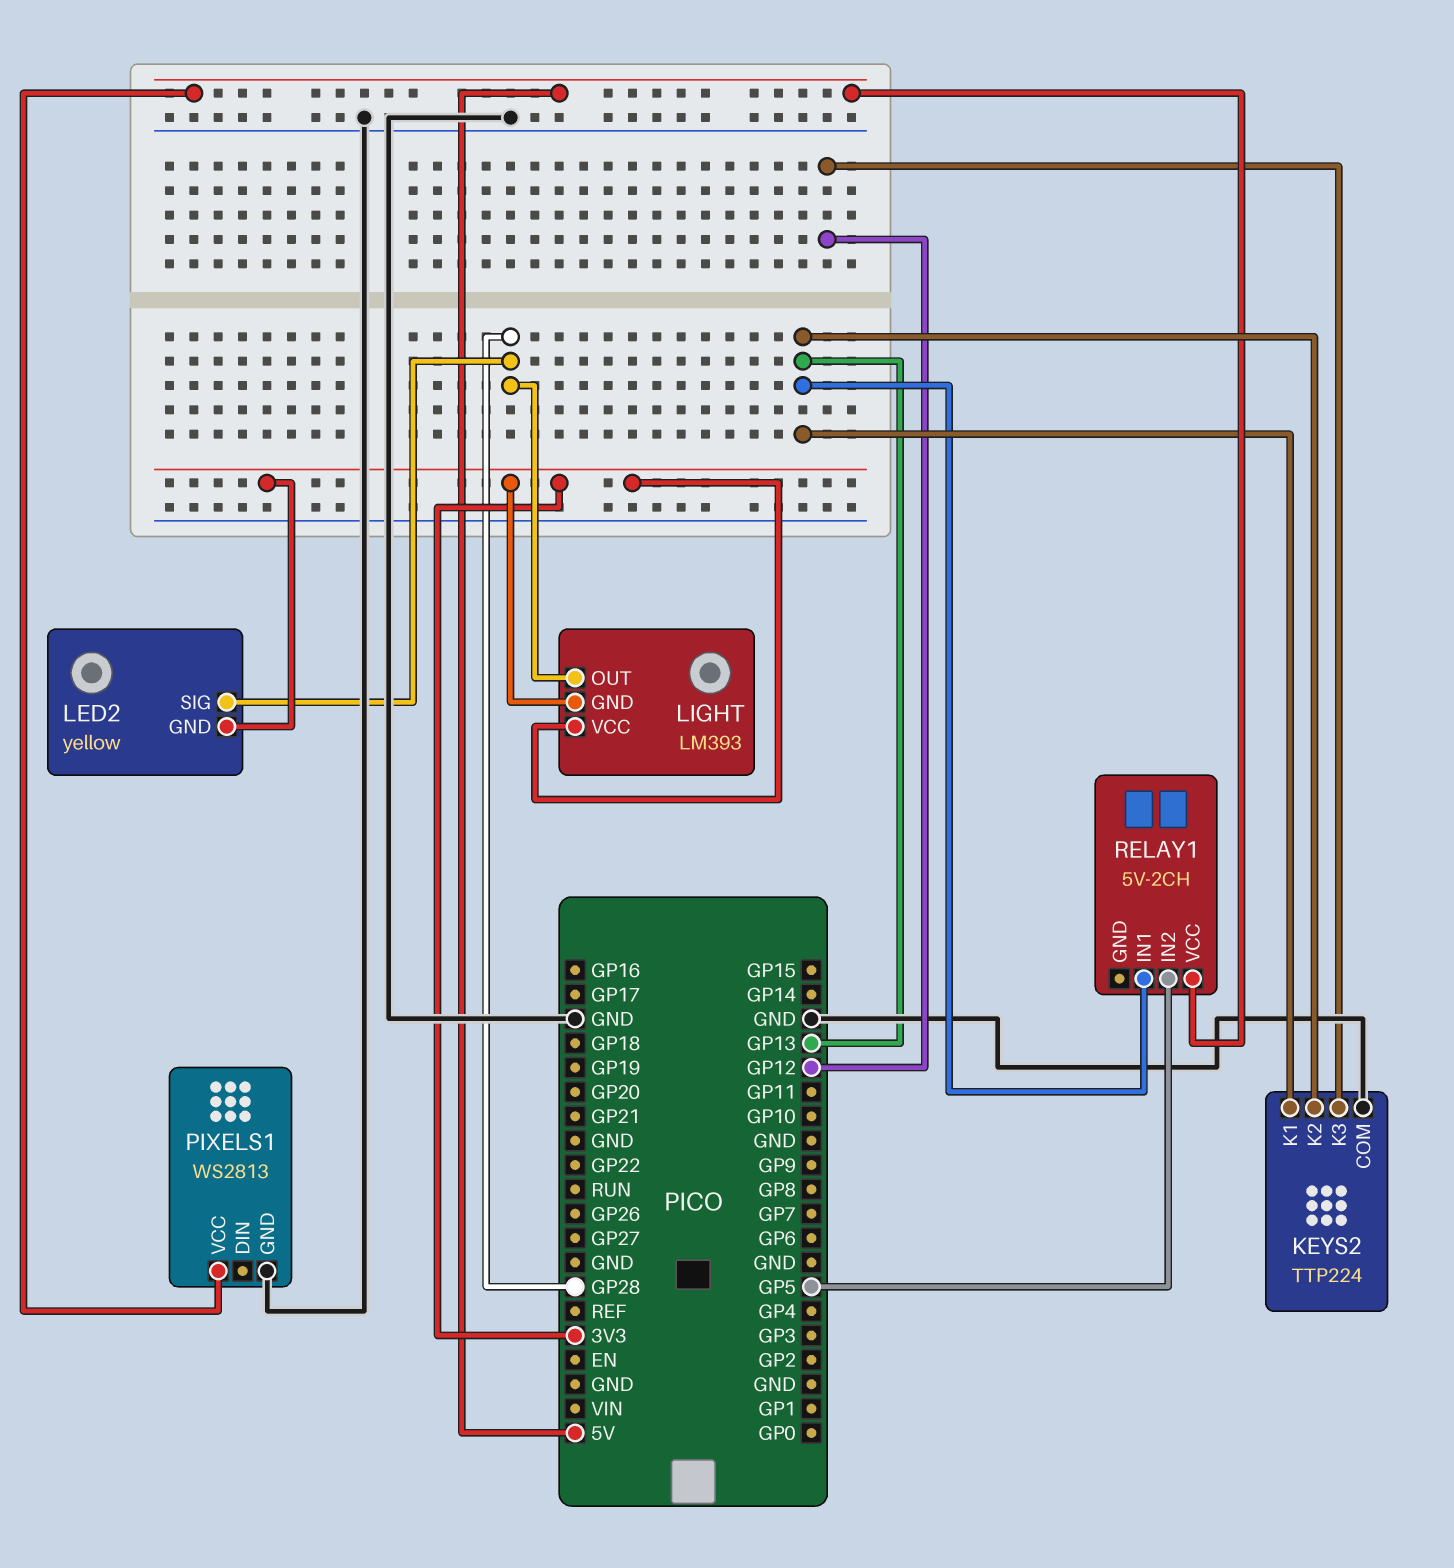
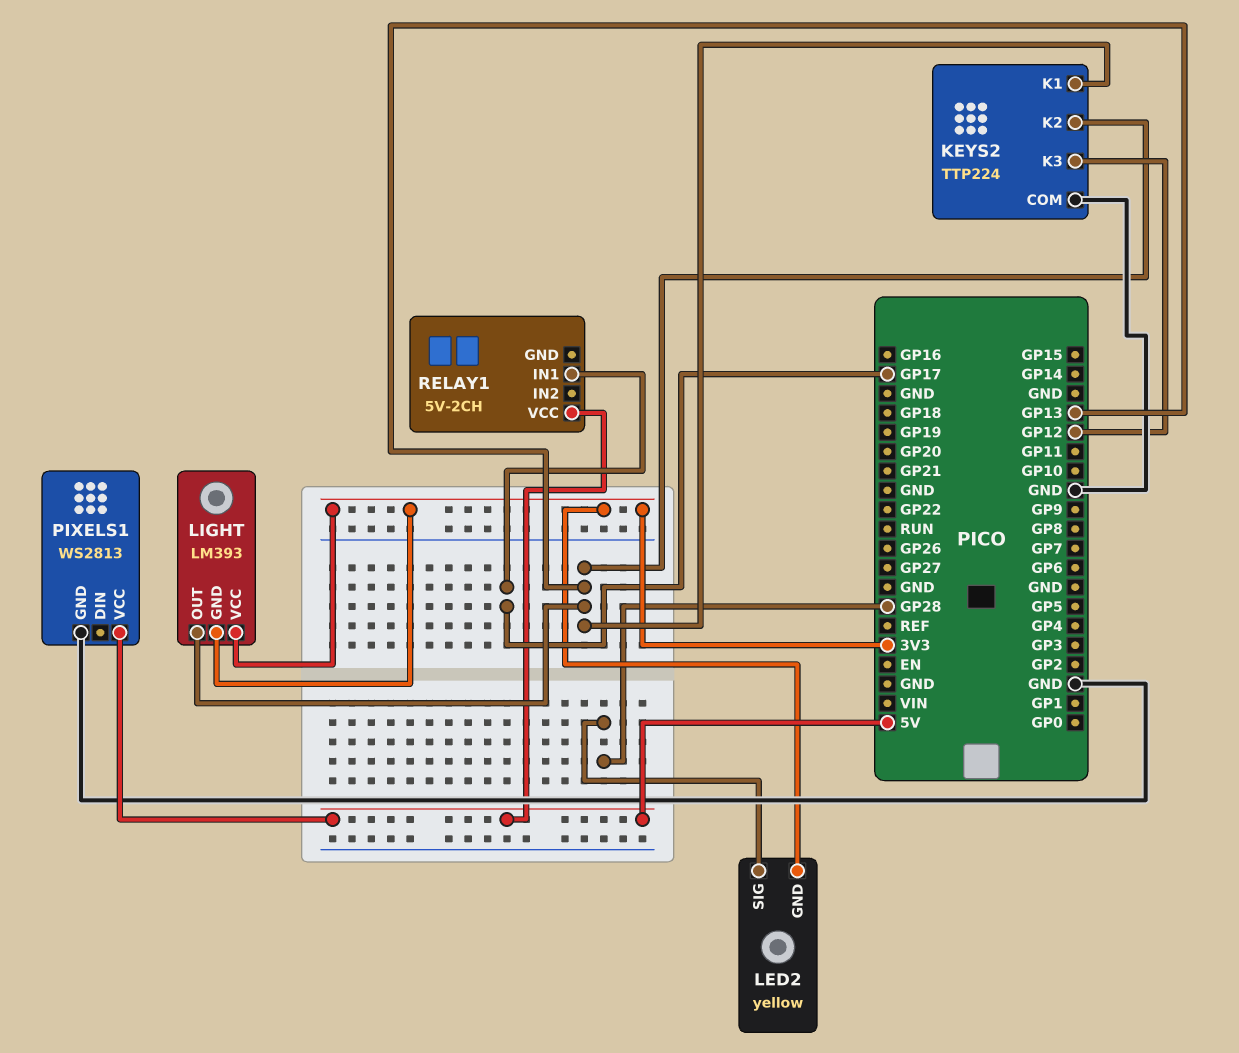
LIGHT pin OUT: GP28 -> GP13
RELAY1 pin IN1: GP13 -> GP17
RELAY1 pin IN2: GP5 -> none

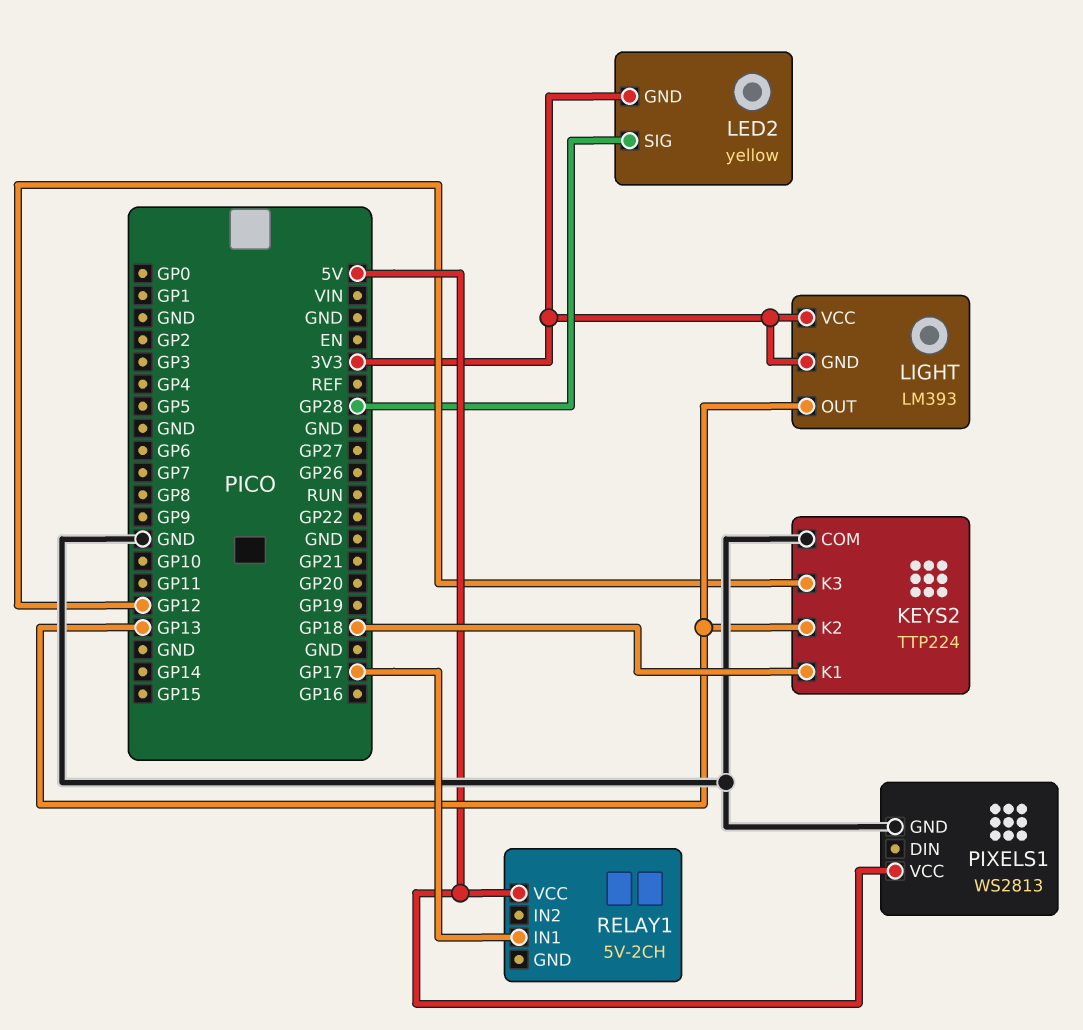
KEYS2 pin K1: GP13 -> GP18

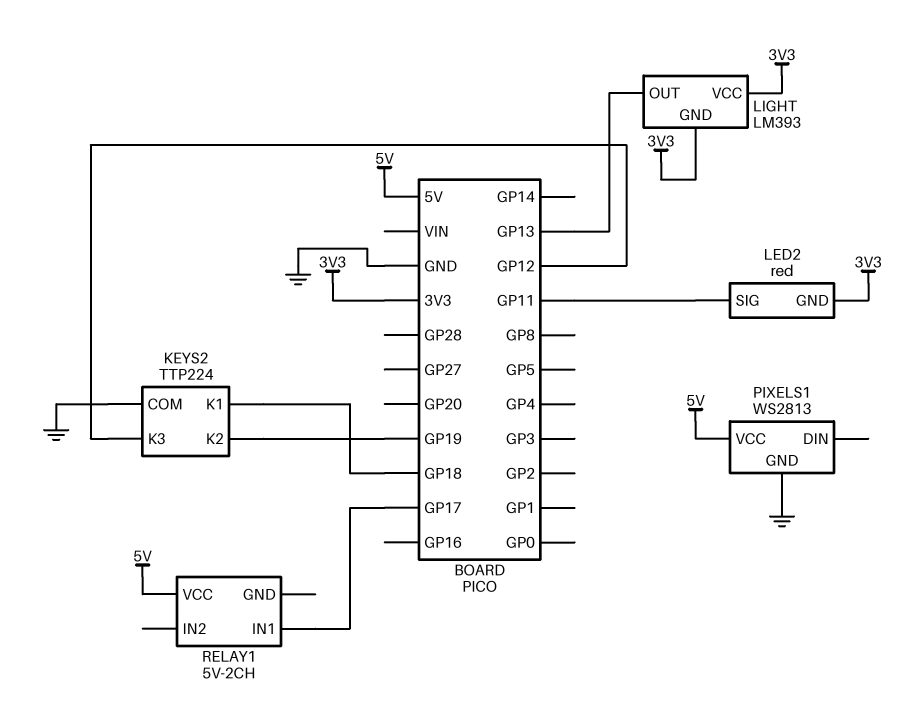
KEYS2 pin K2: GP13 -> GP19
LED2: yellow -> red
LED2 pin SIG: GP28 -> GP11

